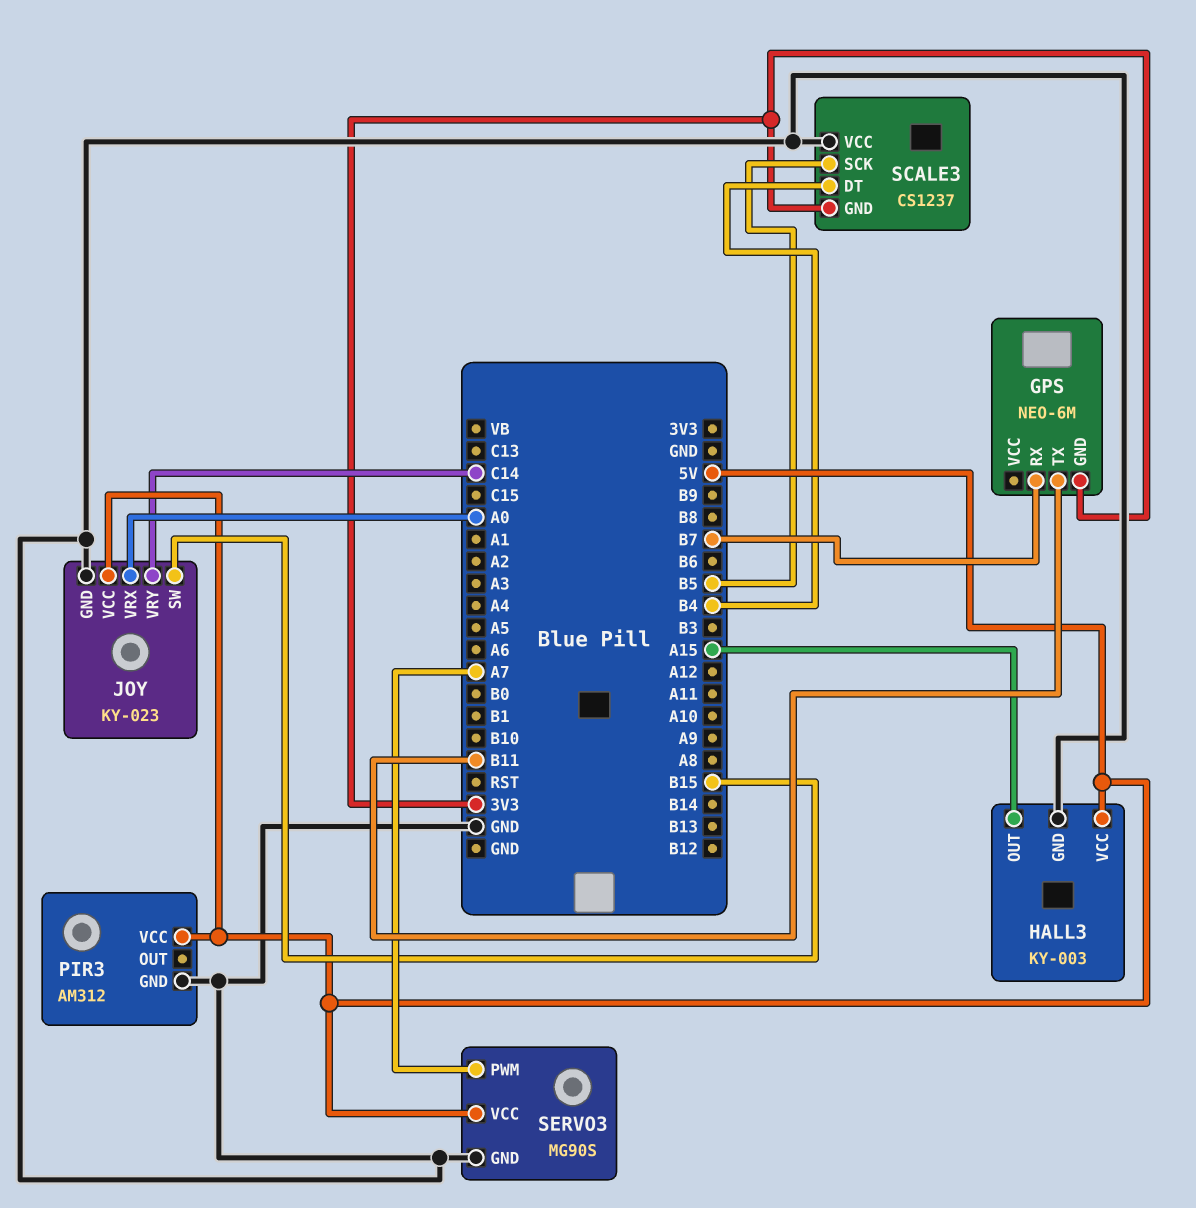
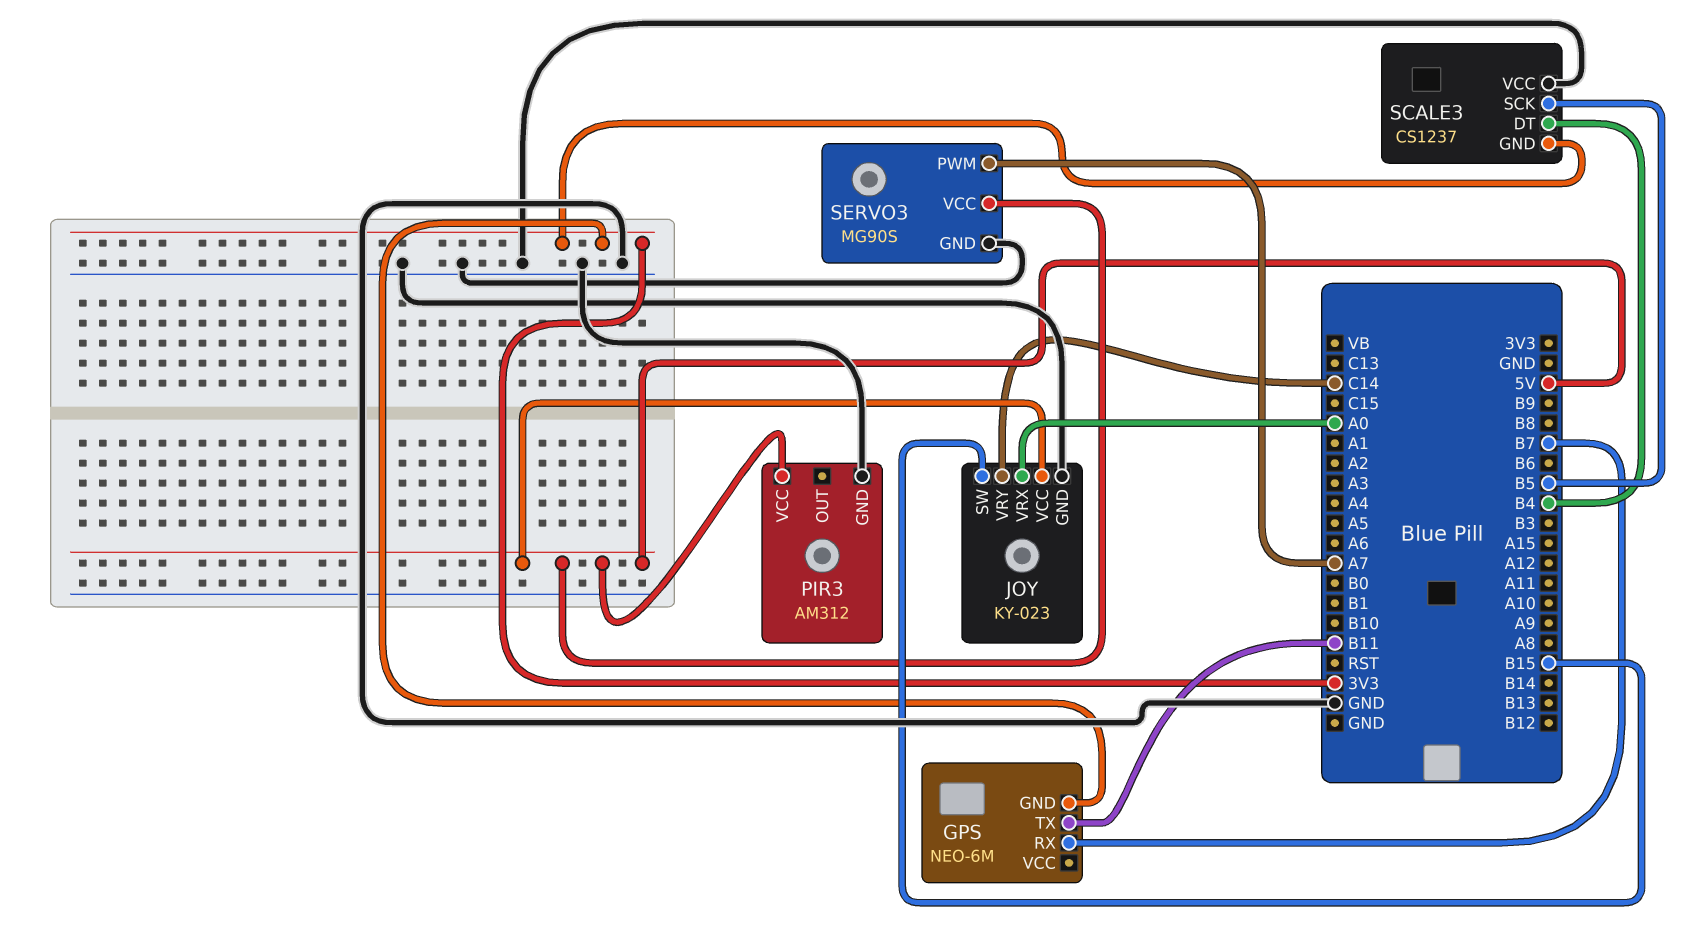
HALL3: KY-003 -> none
HALL3 pin GND: GND -> none
HALL3 pin OUT: A15 -> none
HALL3 pin VCC: 5V -> none

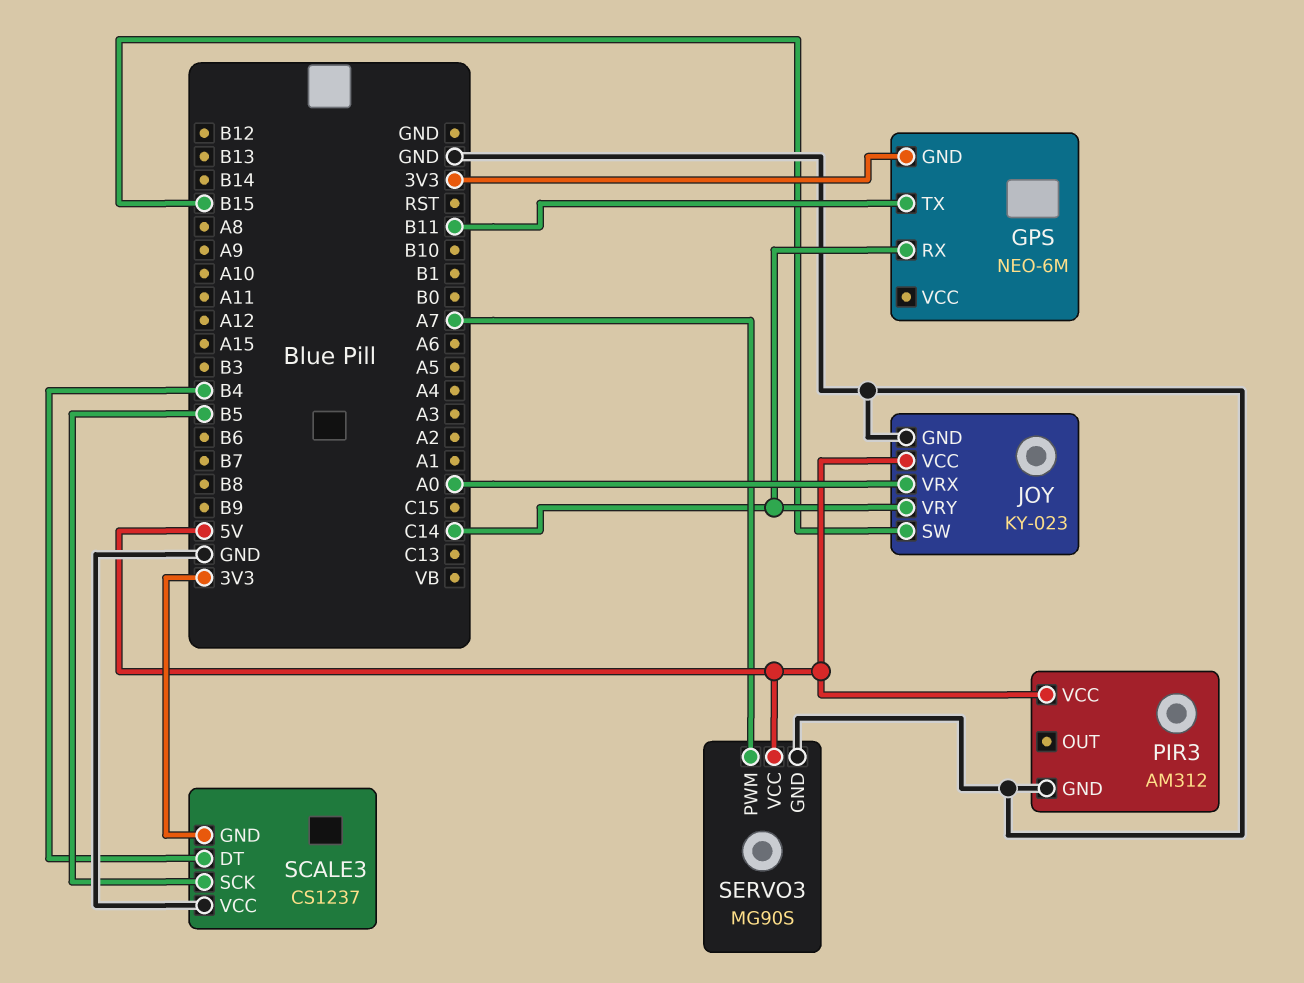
GPS pin RX: B7 -> C14

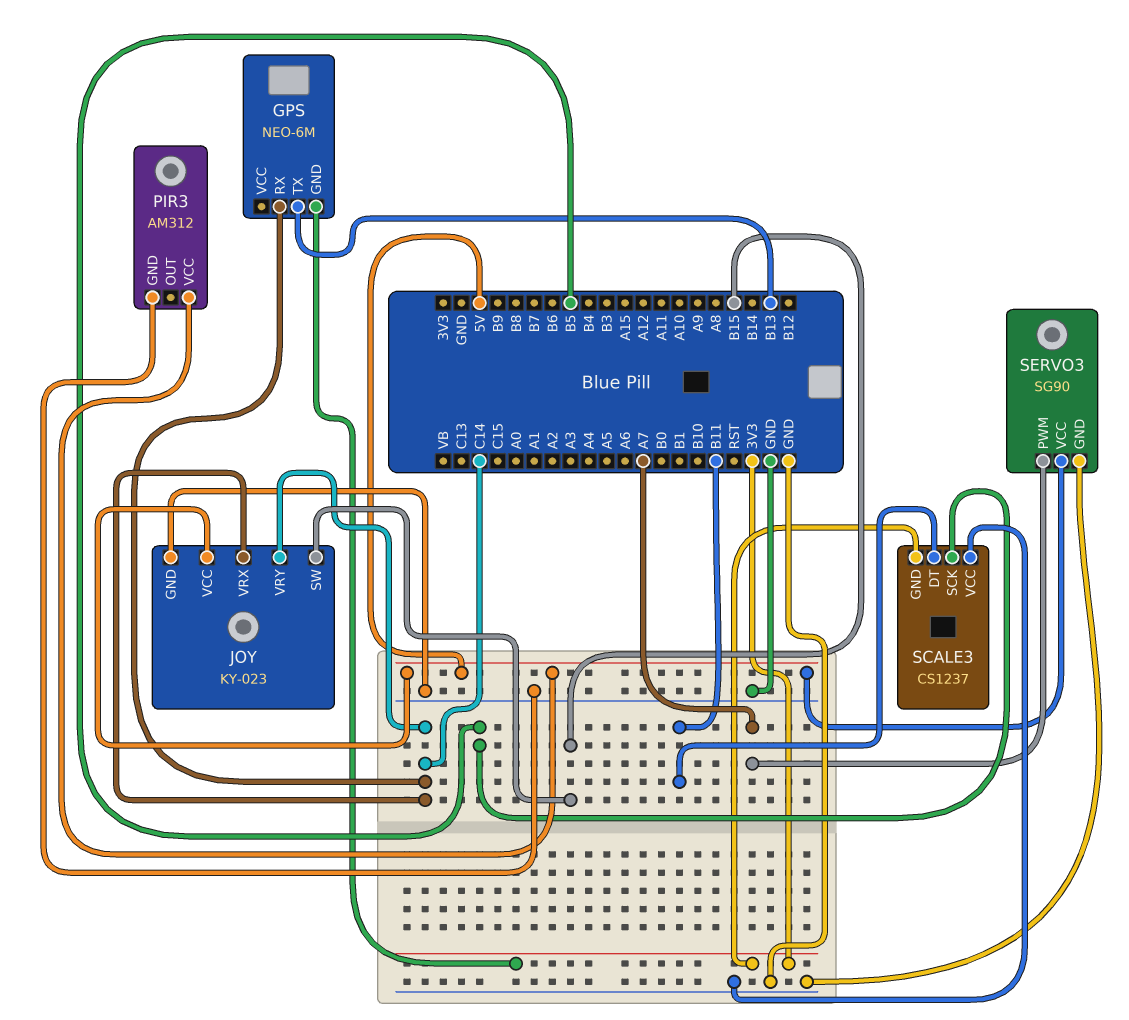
GPS pin TX: B11 -> B13
JOY pin VRX: A0 -> C14
SCALE3 pin DT: B4 -> B11
SERVO3: MG90S -> SG90

